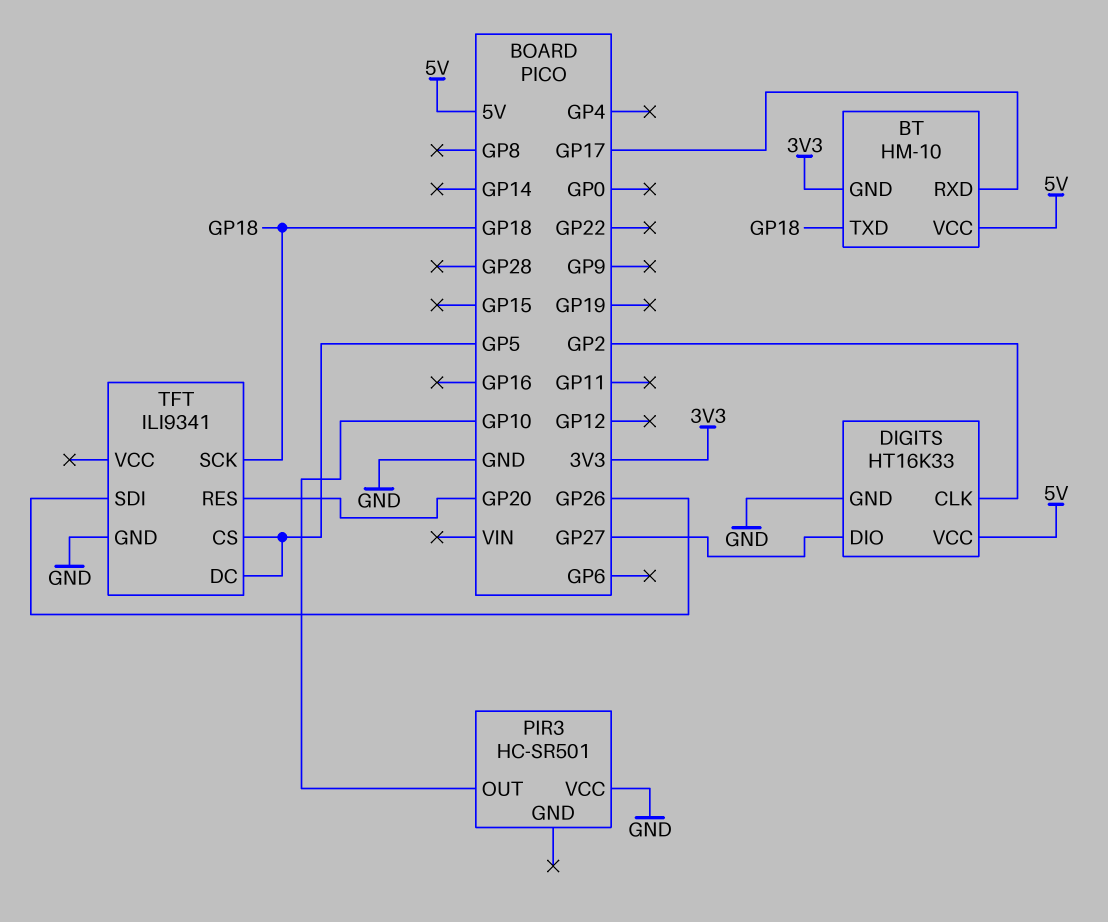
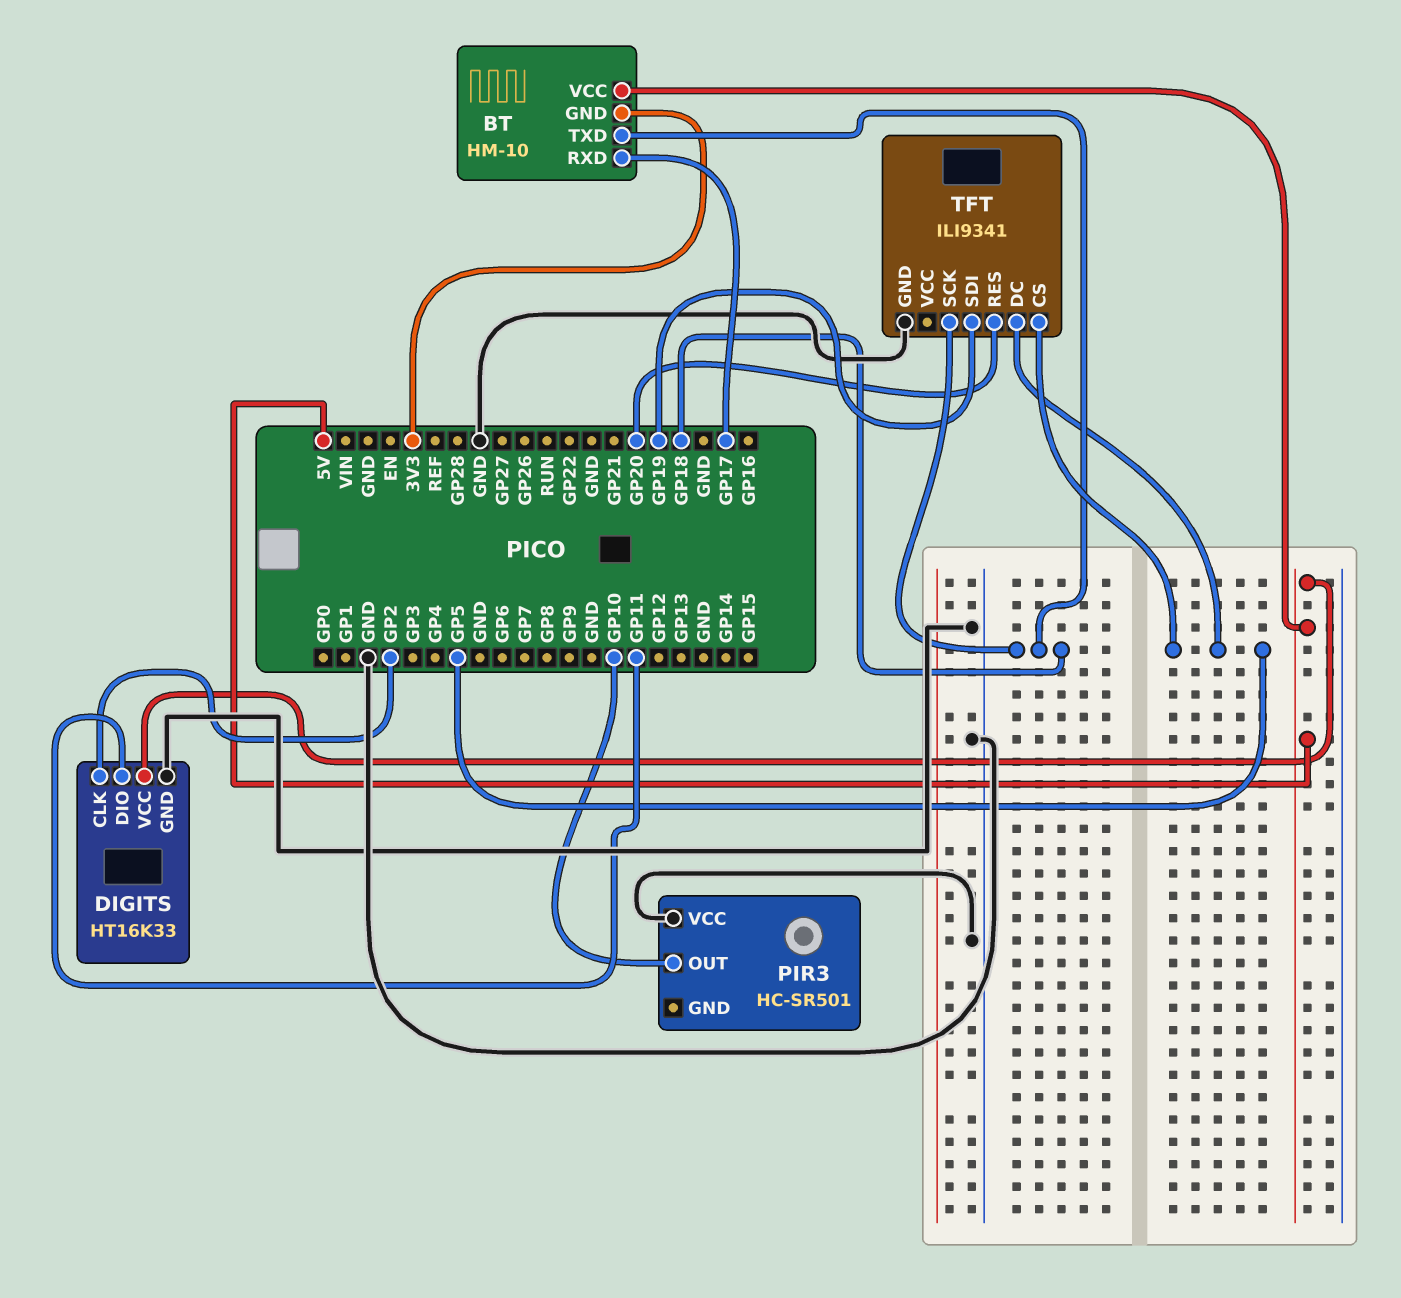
DIGITS pin DIO: GP27 -> GP11
TFT pin SDI: GP26 -> GP19

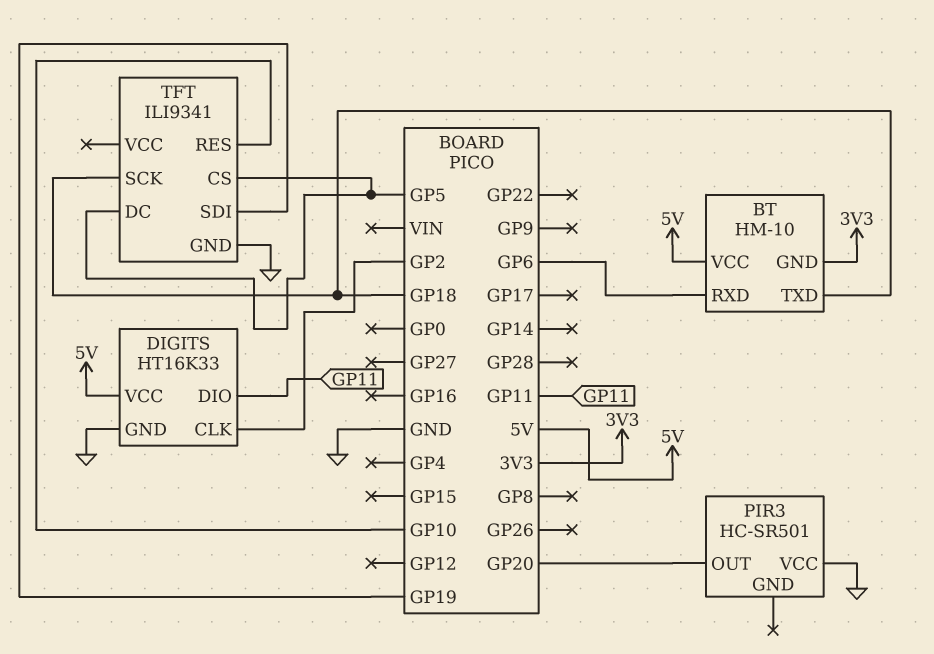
BT pin RXD: GP17 -> GP6
PIR3 pin OUT: GP10 -> GP20
TFT pin RES: GP20 -> GP10

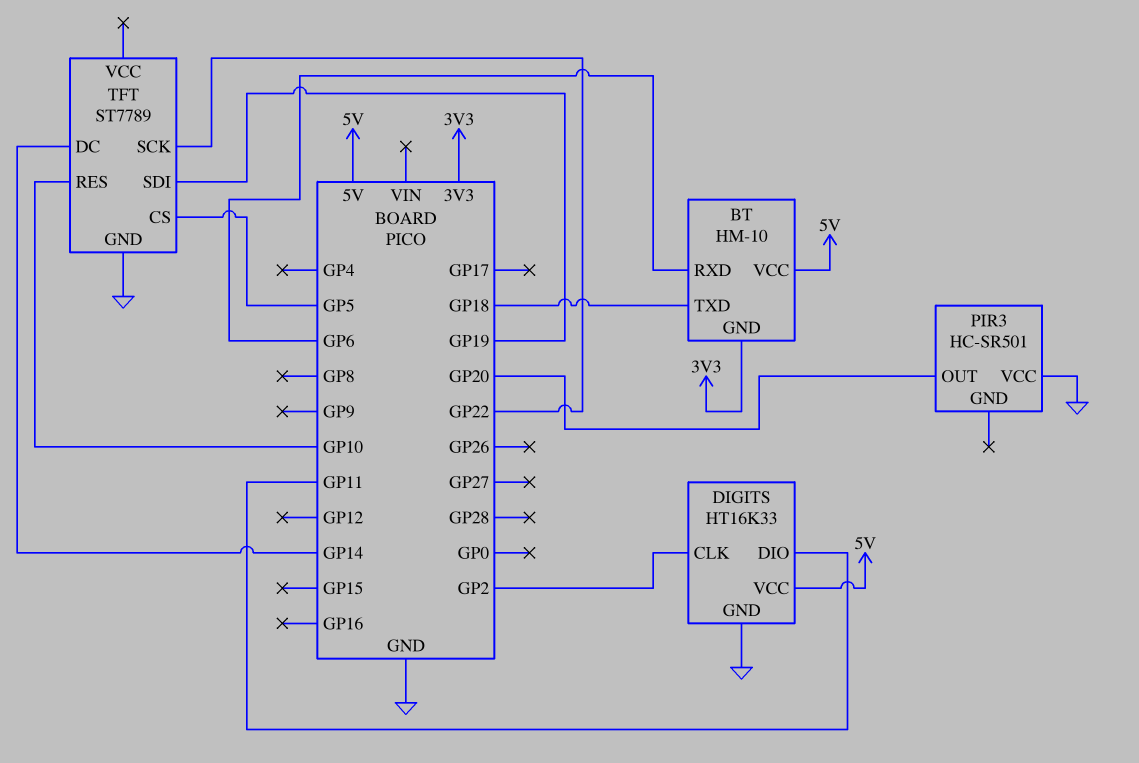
TFT: ILI9341 -> ST7789
TFT pin DC: GP5 -> GP14
TFT pin SCK: GP18 -> GP22

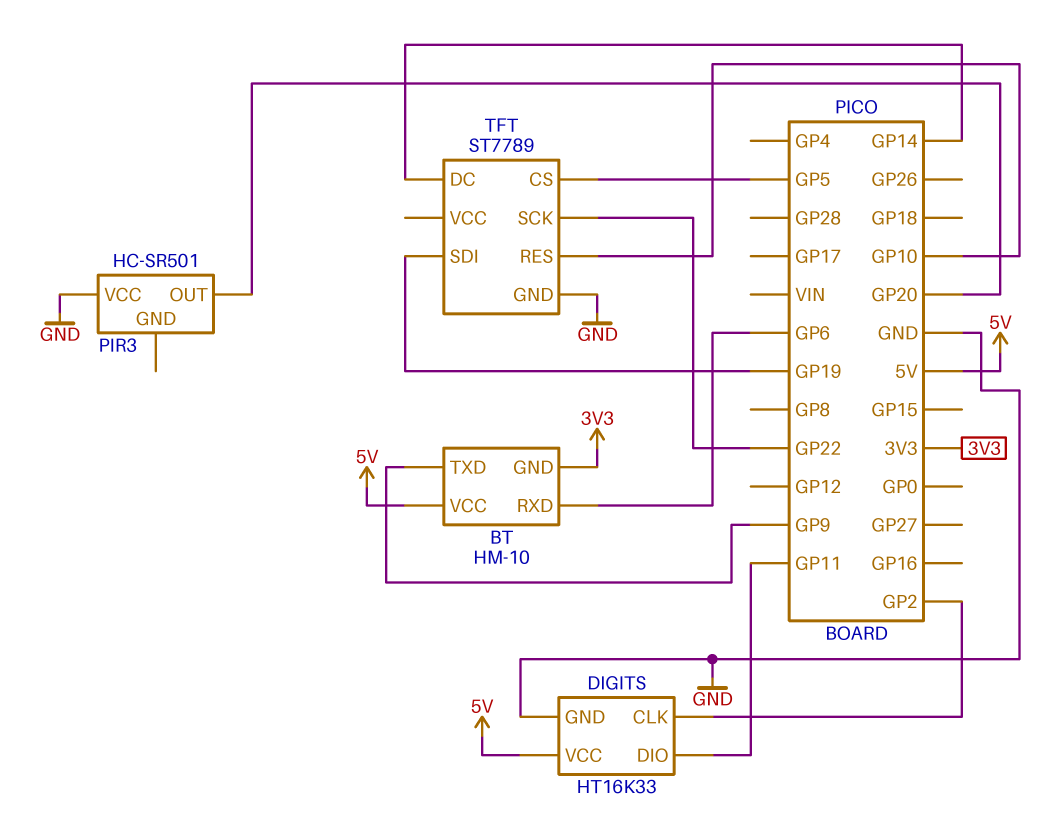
BT pin TXD: GP18 -> GP9

